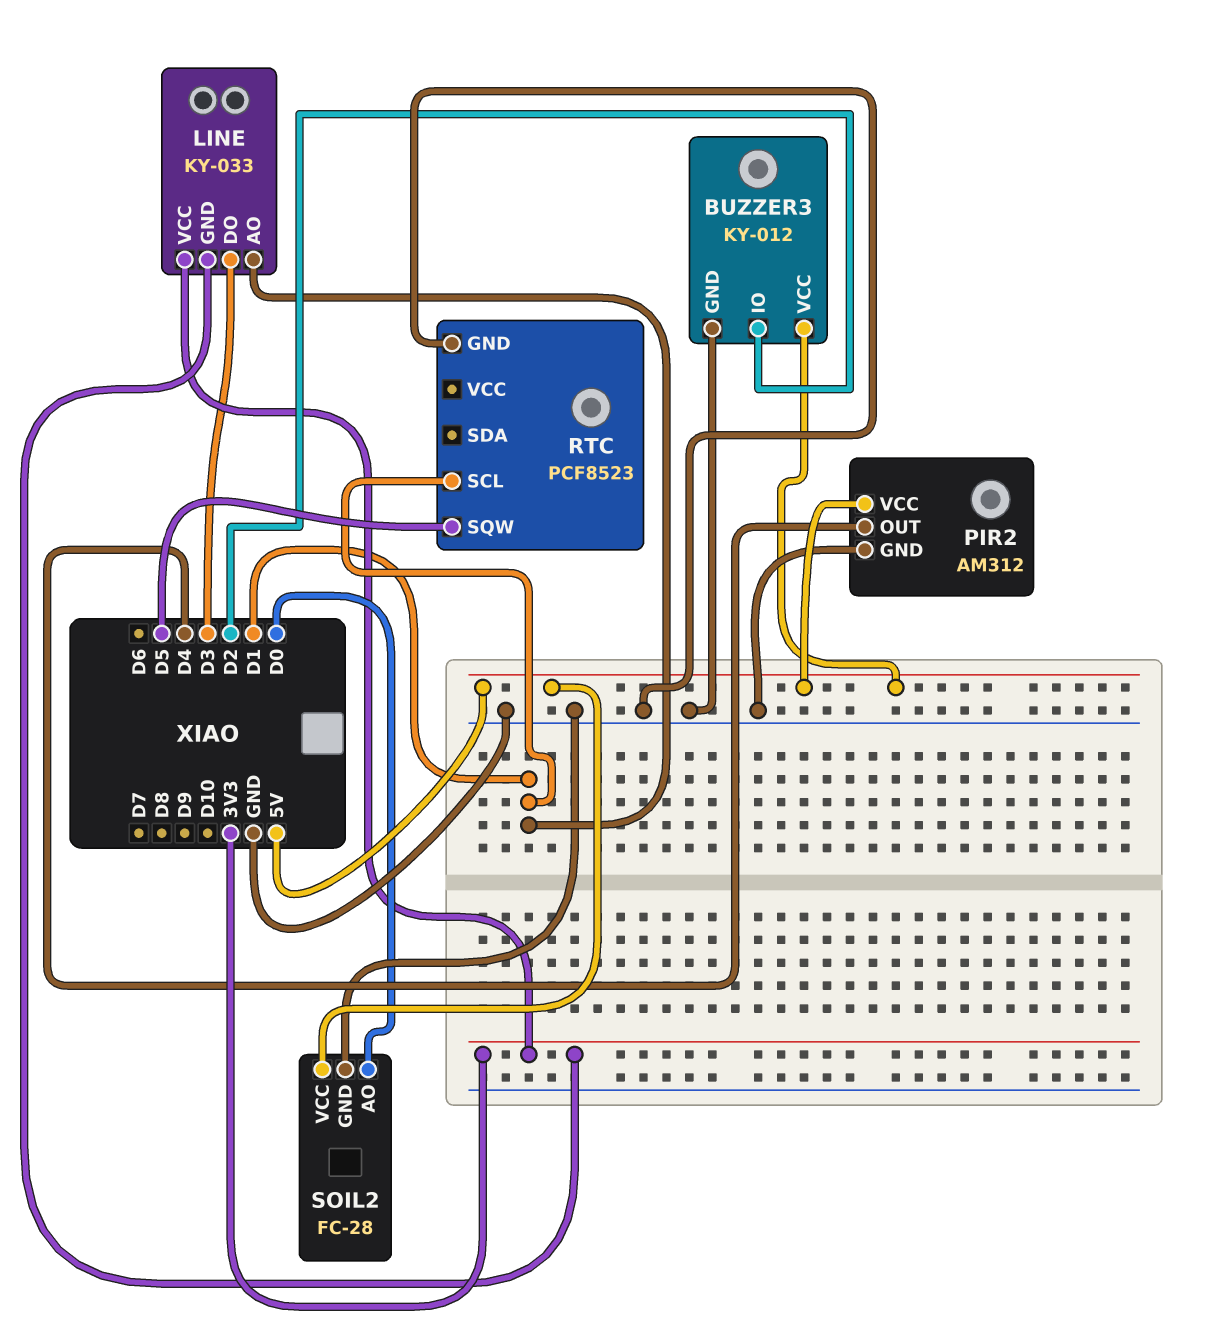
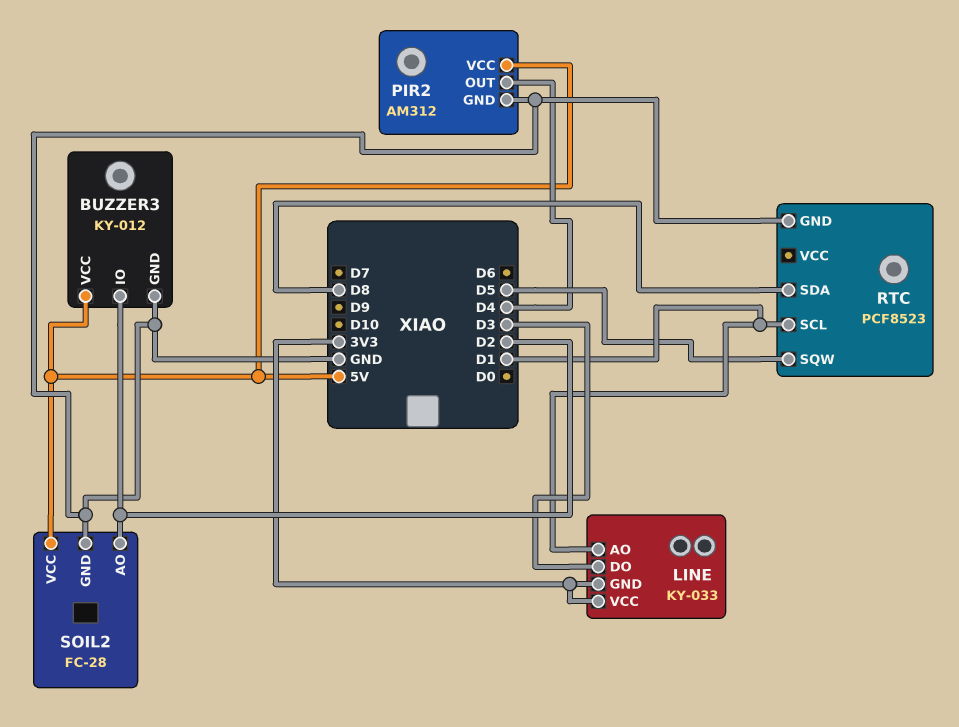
RTC pin SDA: none -> D8
SOIL2 pin AO: D0 -> D2

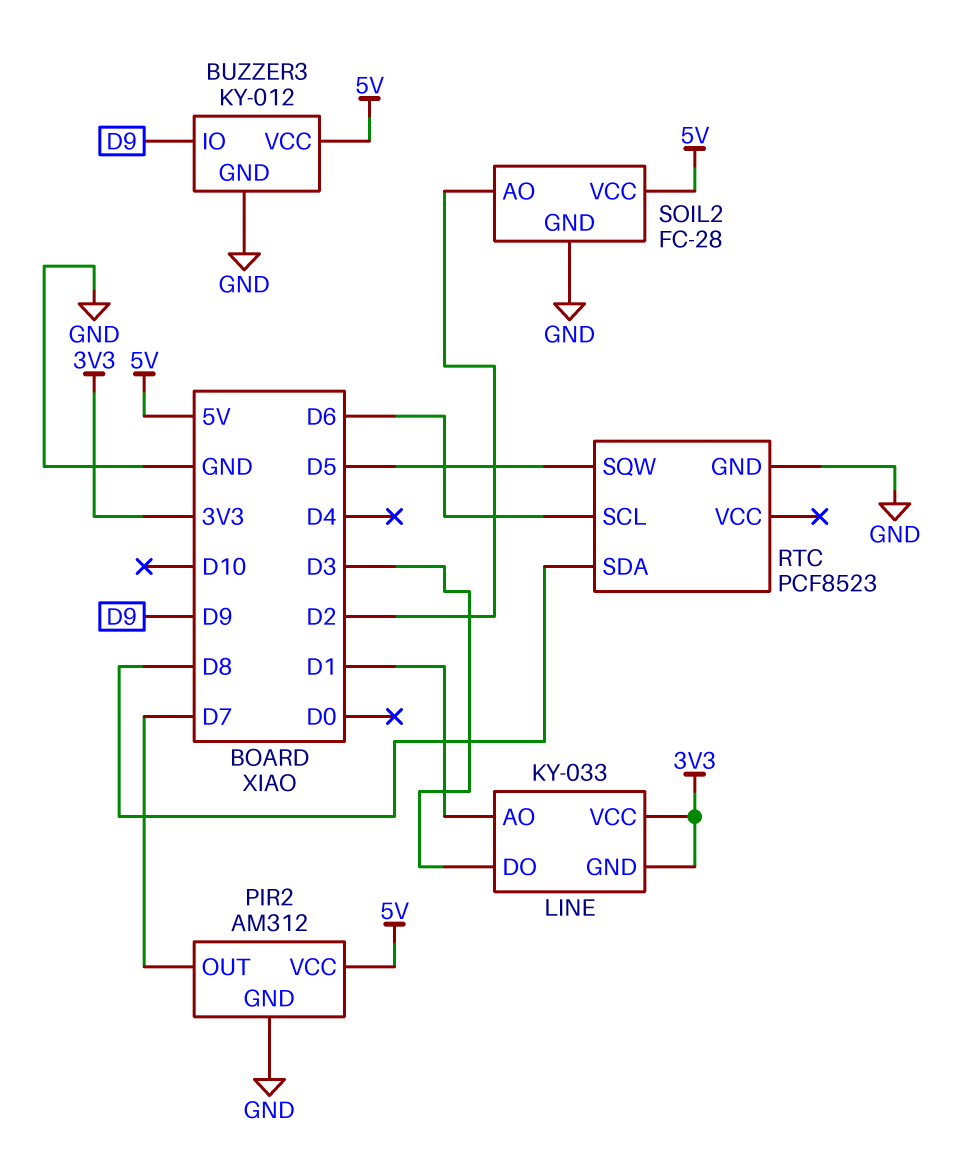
BUZZER3 pin IO: D2 -> D9
PIR2 pin OUT: D4 -> D7
RTC pin SCL: D1 -> D6

